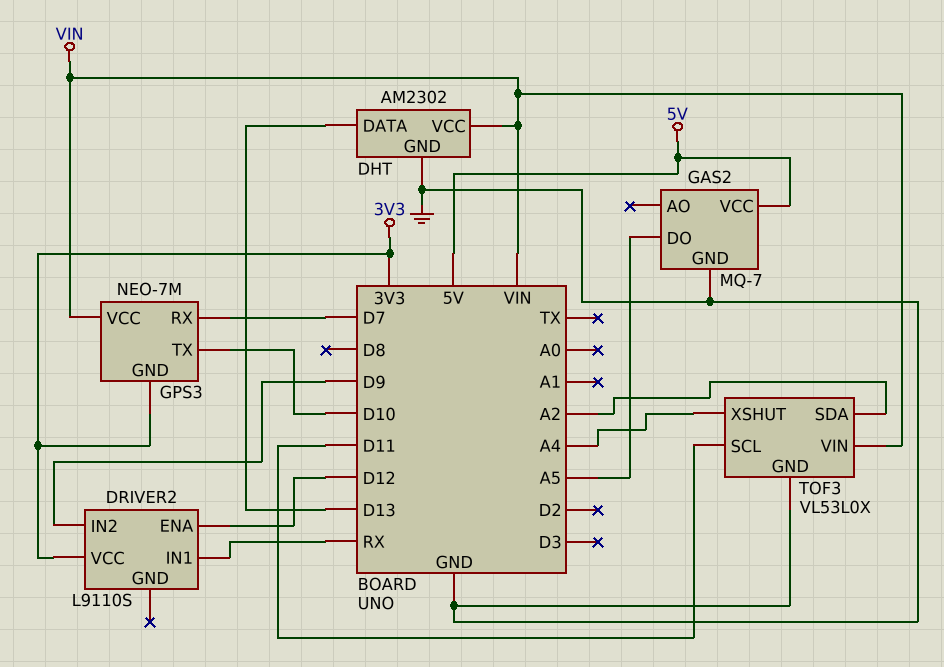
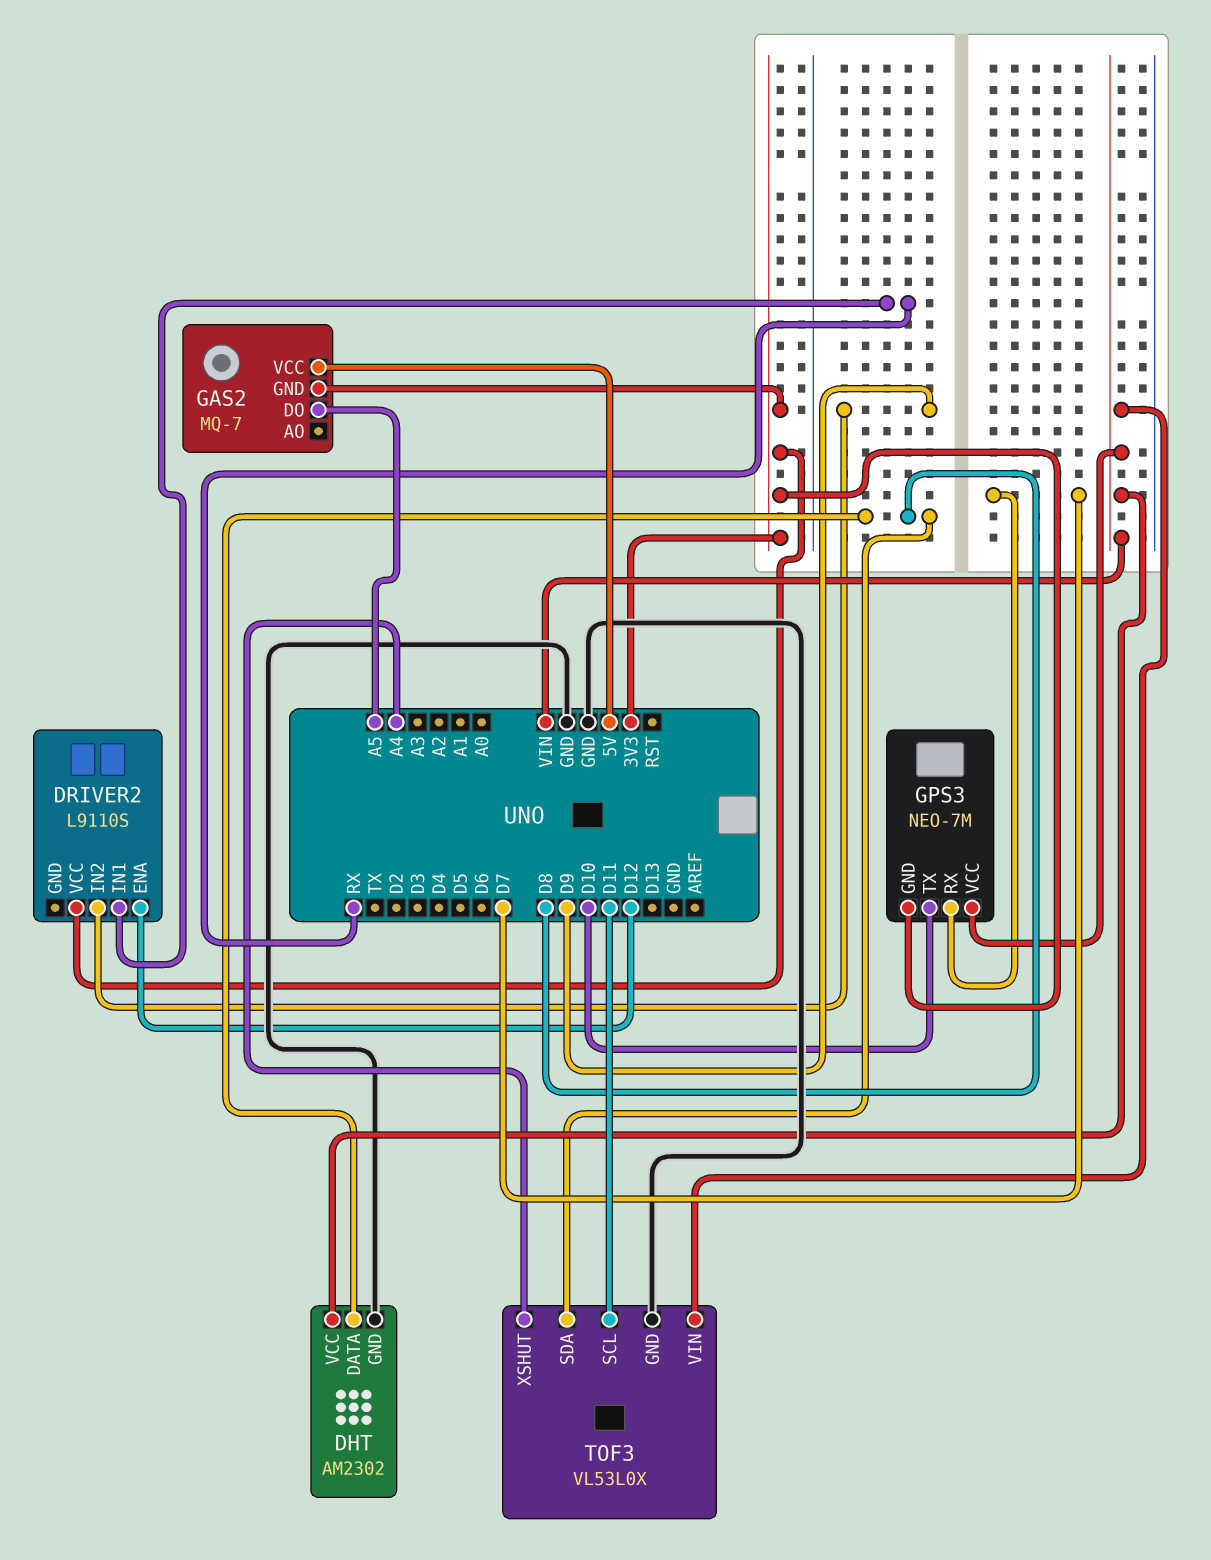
DHT pin DATA: D13 -> D8
GAS2 pin GND: GND -> 3V3
TOF3 pin SDA: A2 -> D8

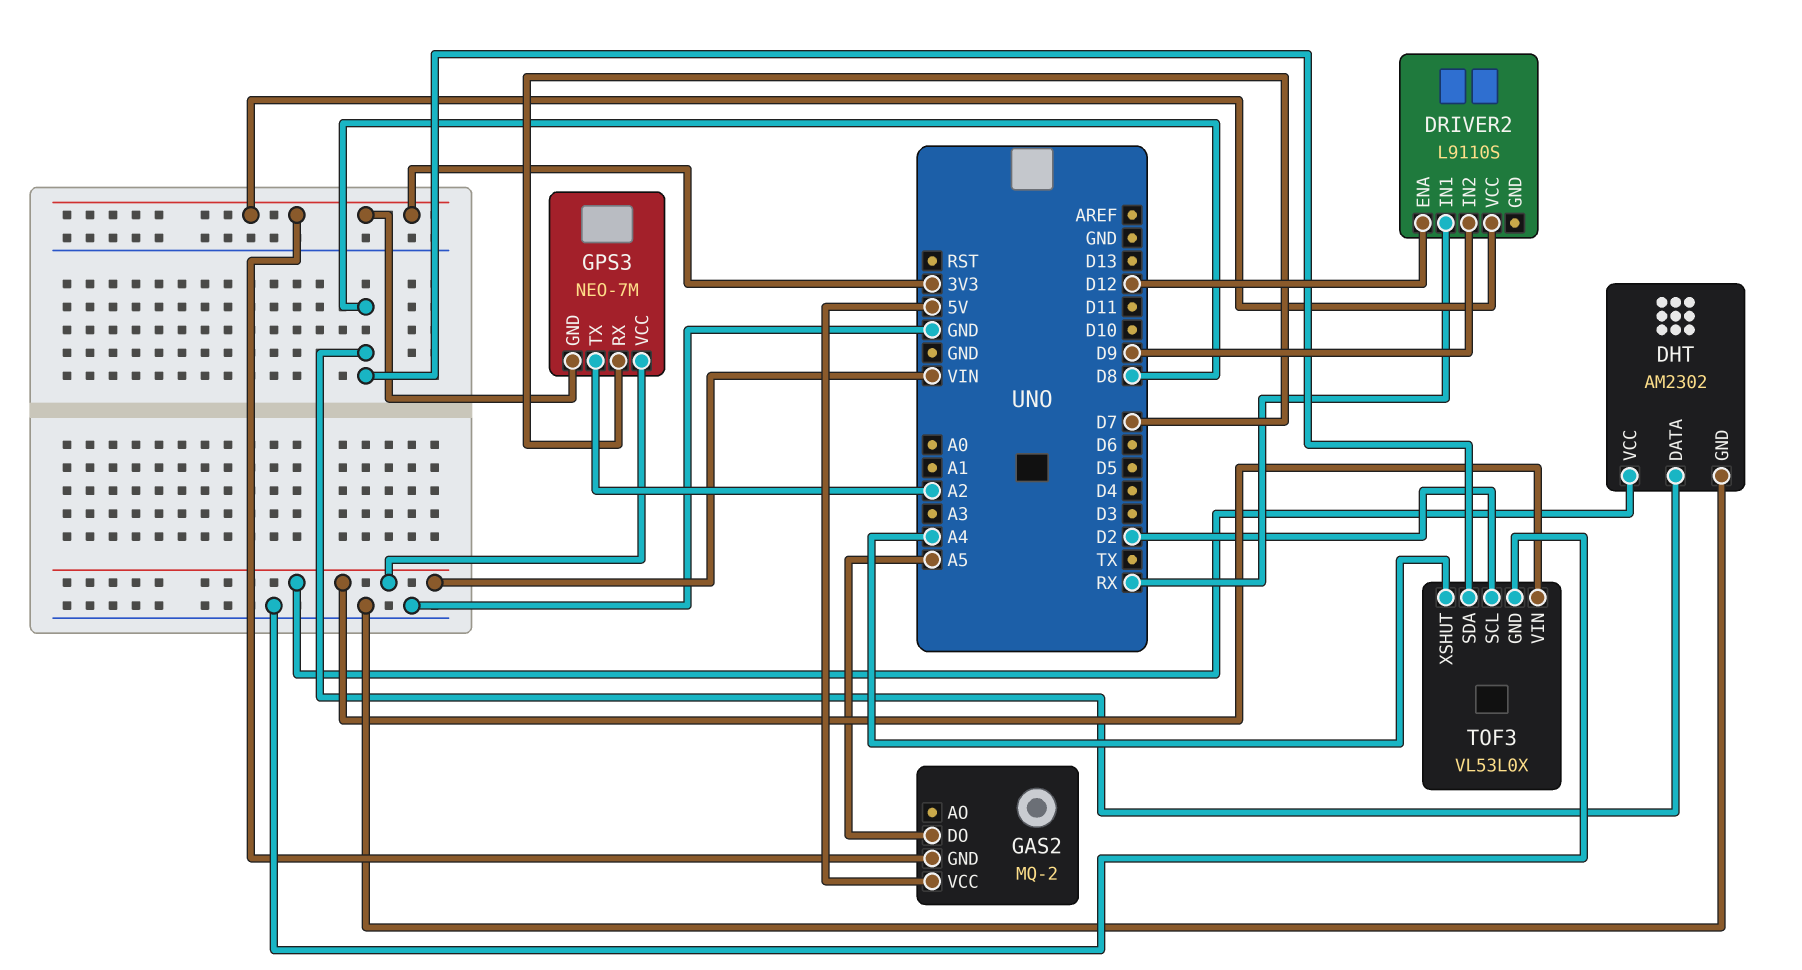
GAS2: MQ-7 -> MQ-2
GPS3 pin TX: D10 -> A2
TOF3 pin SCL: D11 -> D2

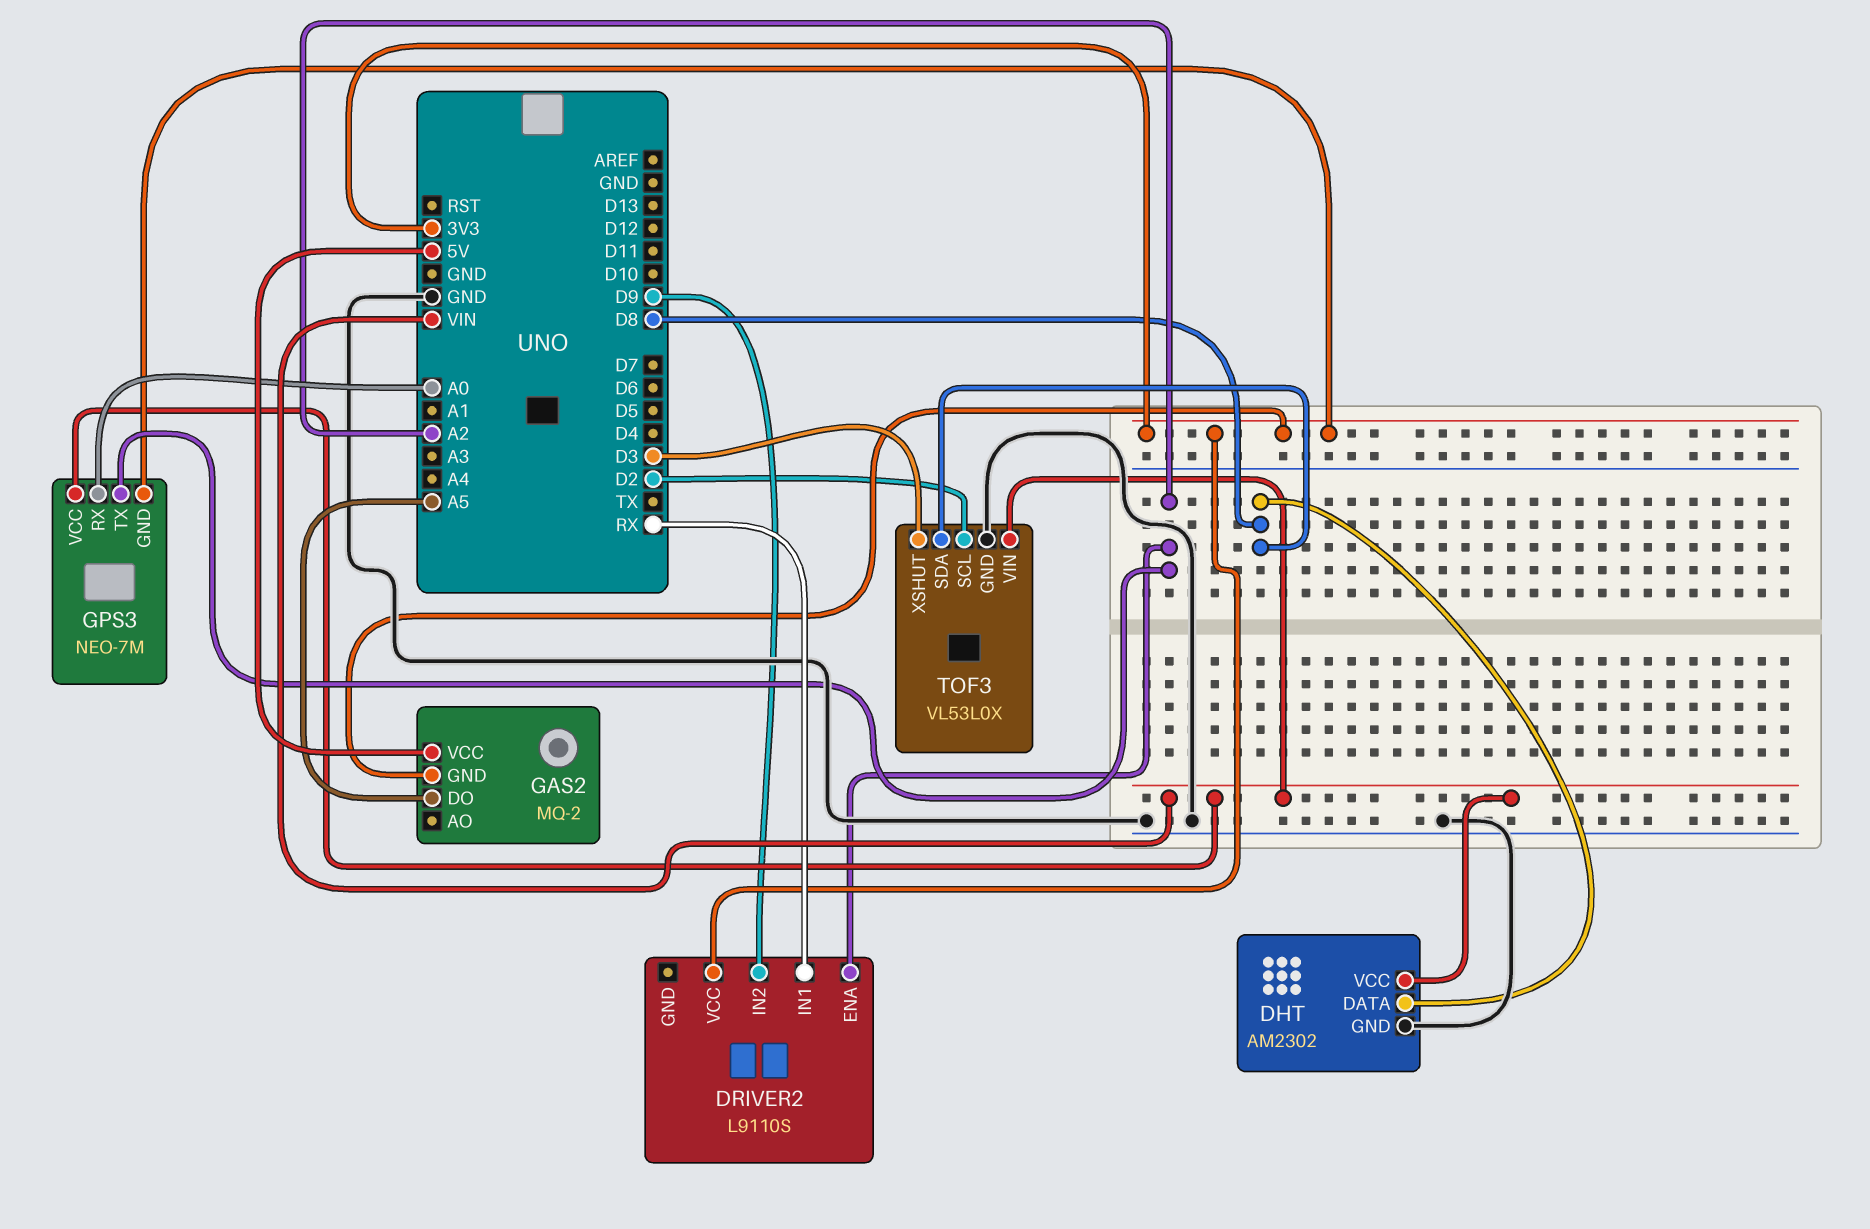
DRIVER2 pin ENA: D12 -> A2
GPS3 pin RX: D7 -> A0
TOF3 pin XSHUT: A4 -> D3

